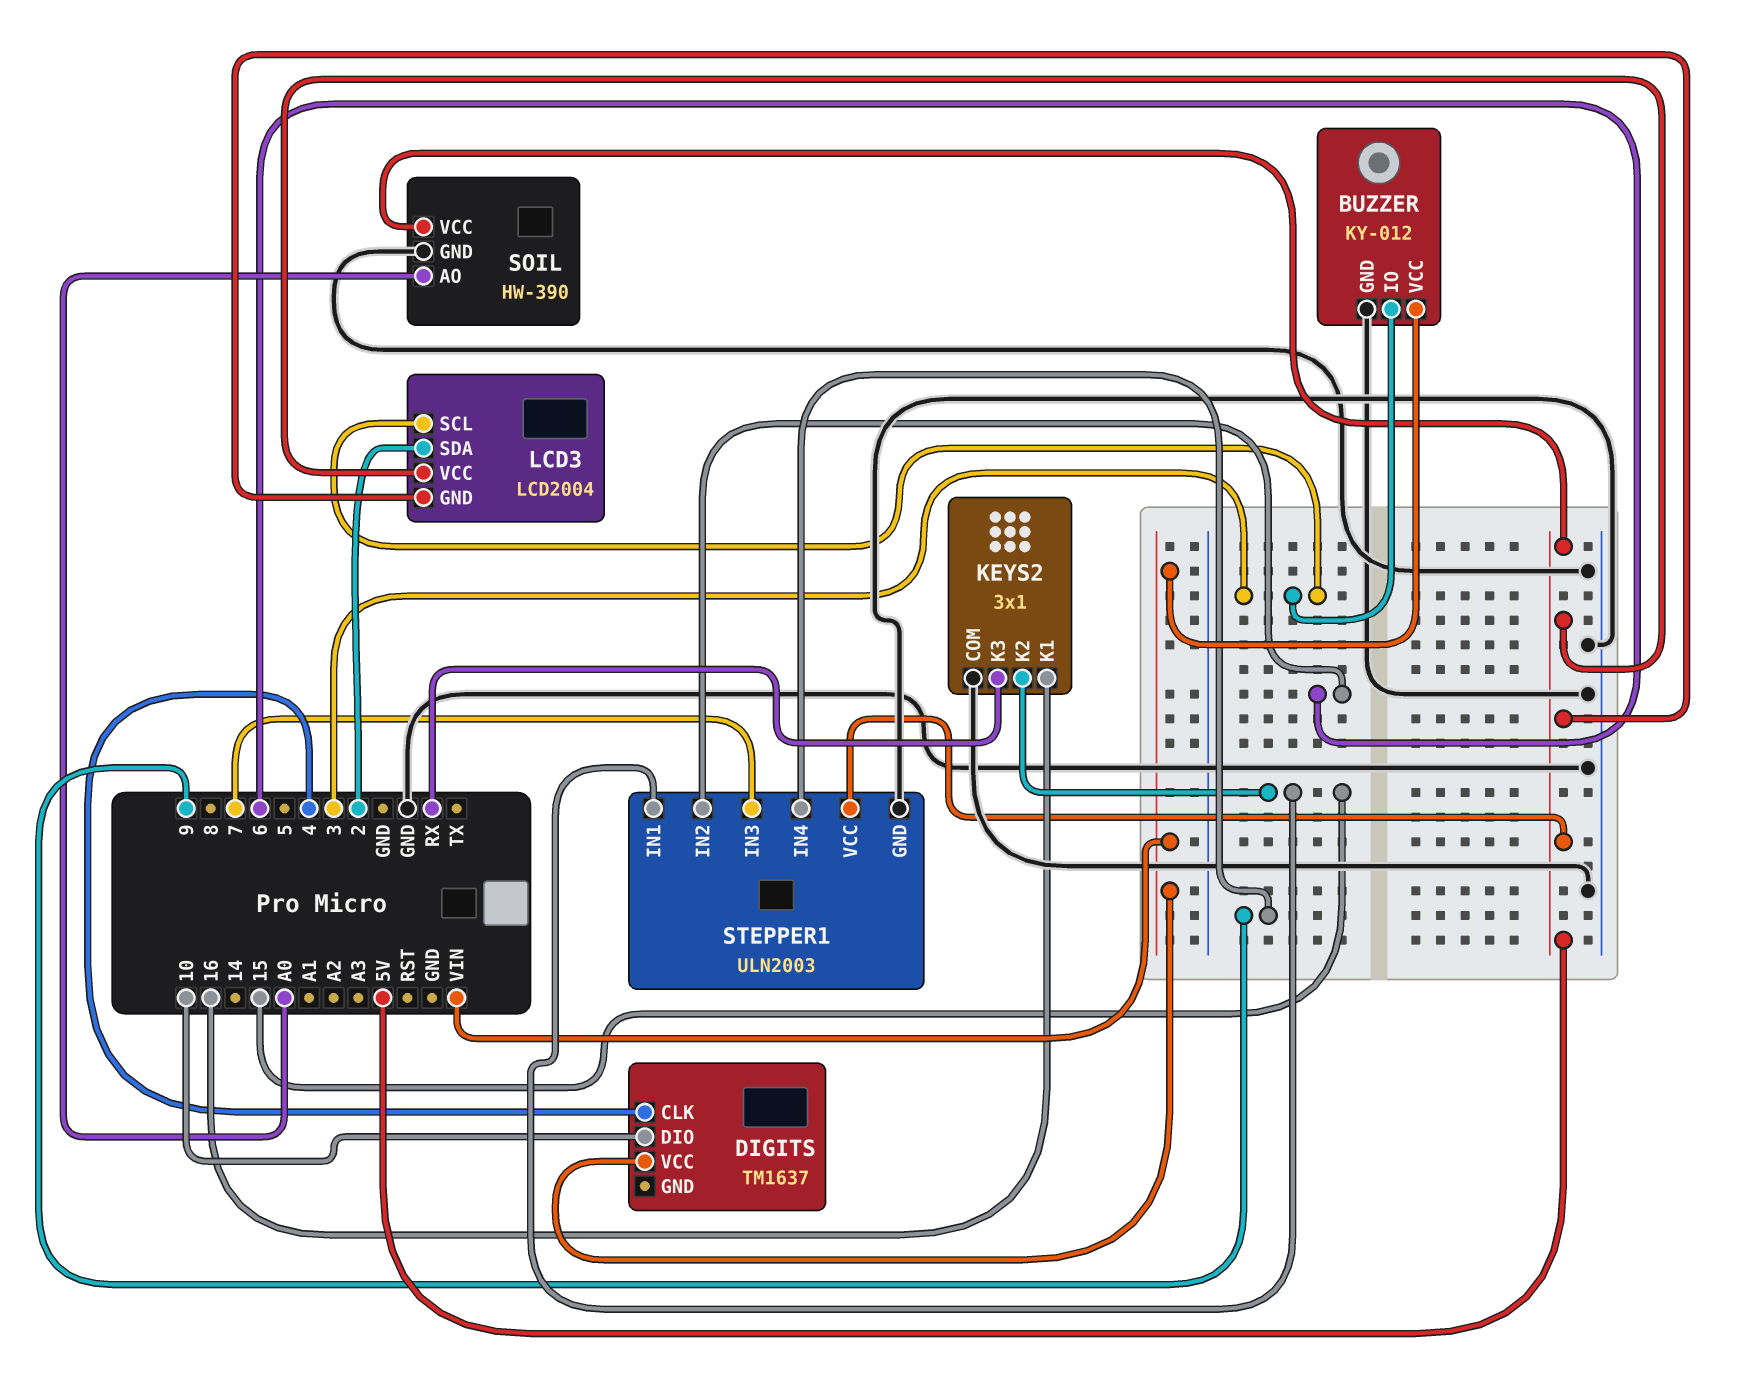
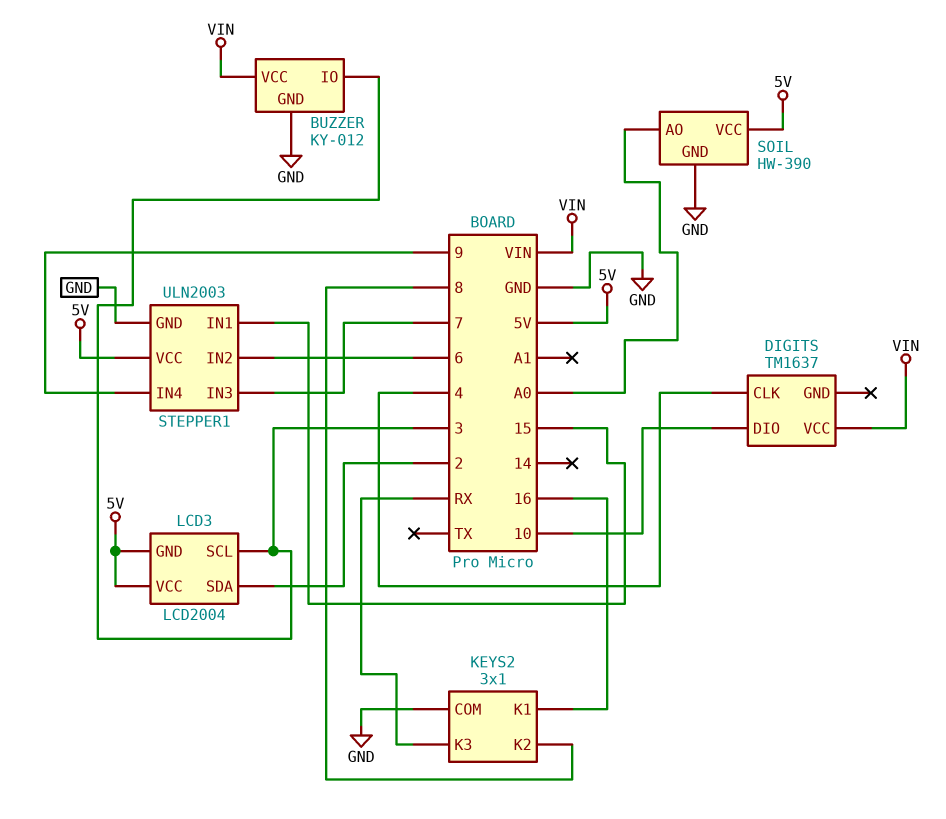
KEYS2 pin K2: 15 -> 8

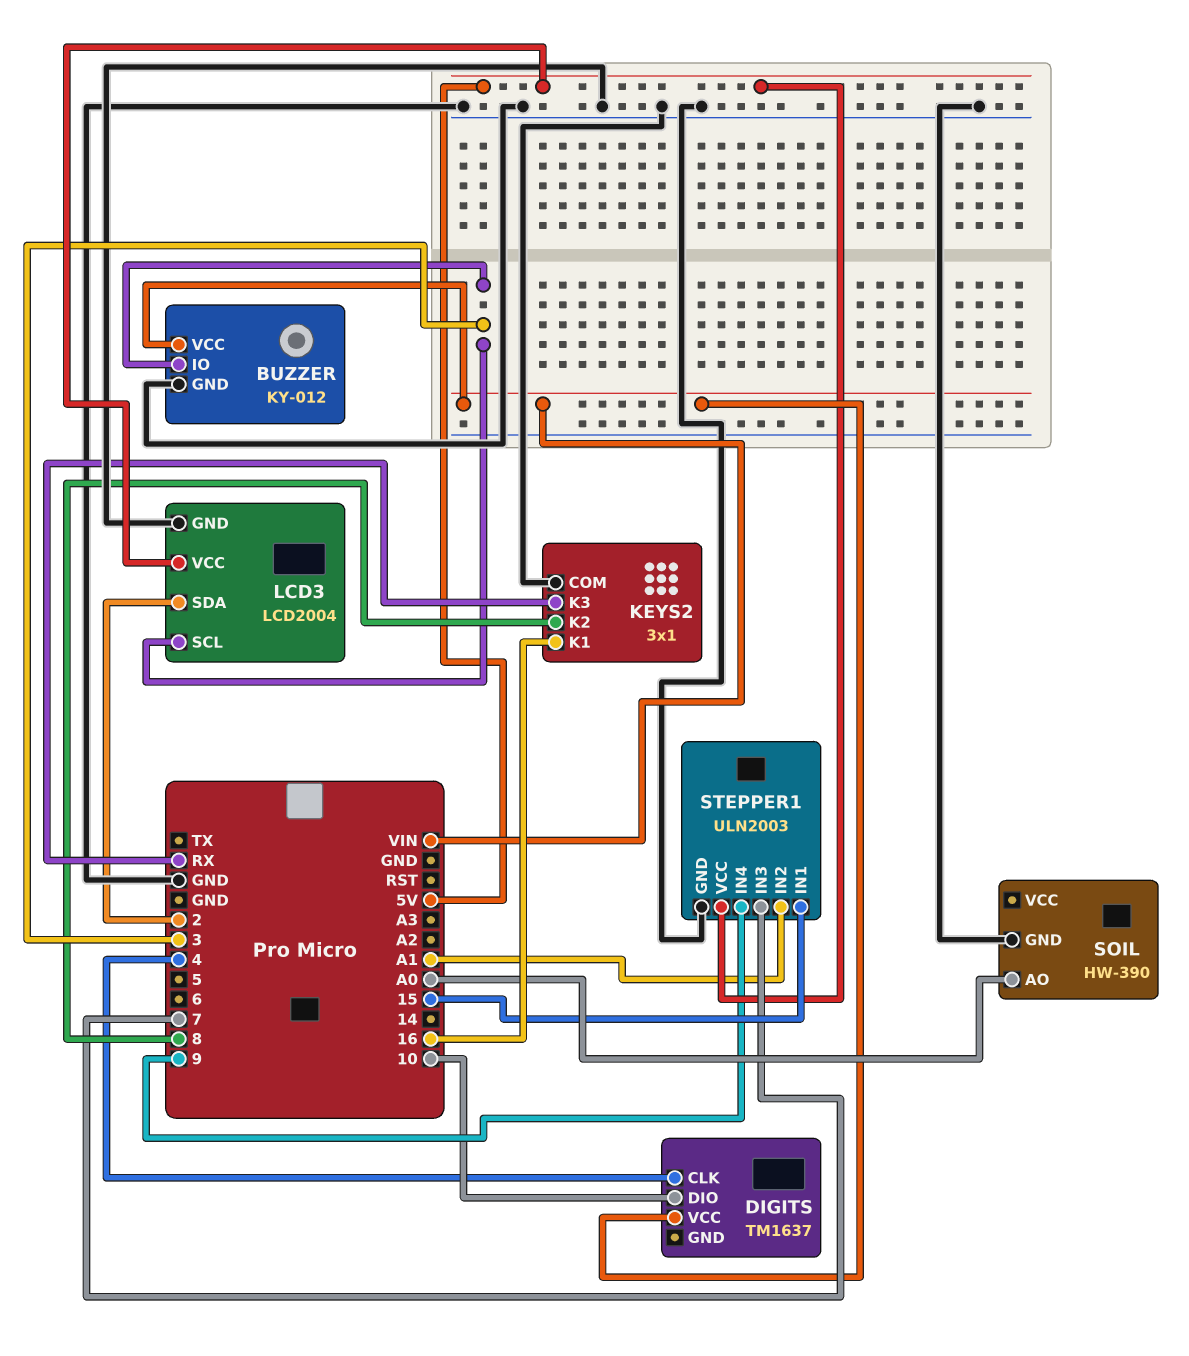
LCD3 pin GND: 5V -> GND
SOIL pin VCC: 5V -> none
STEPPER1 pin IN2: 6 -> A1

